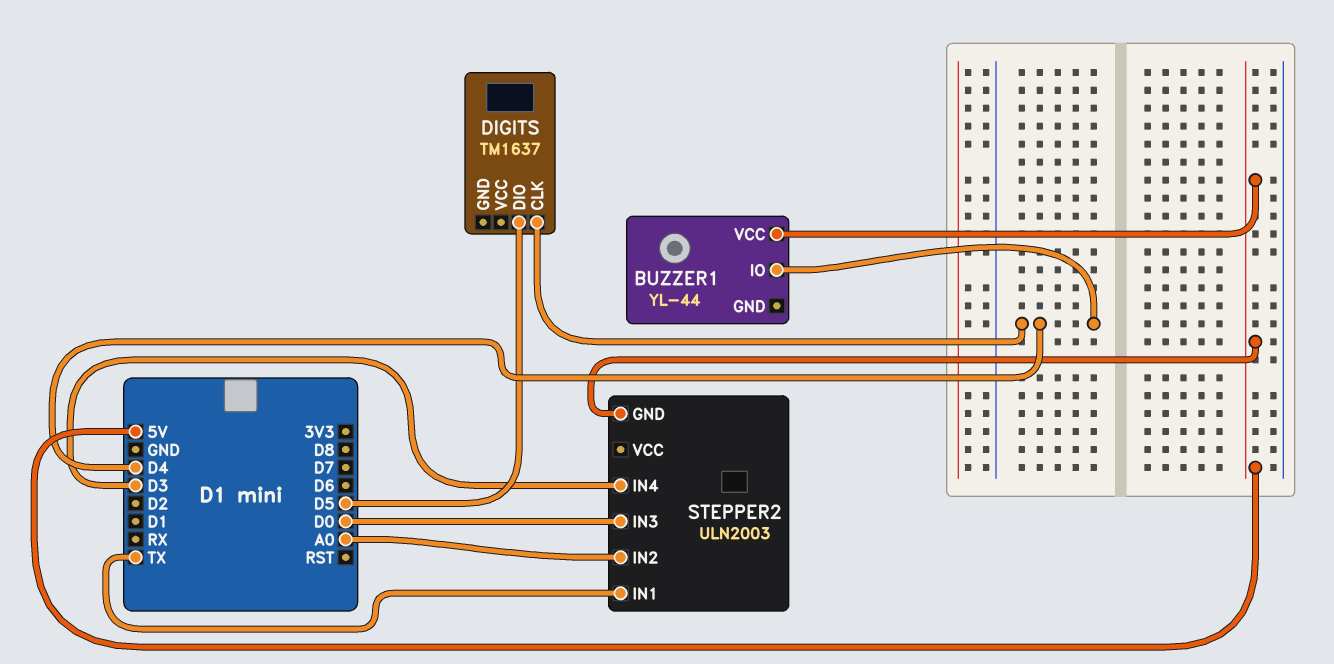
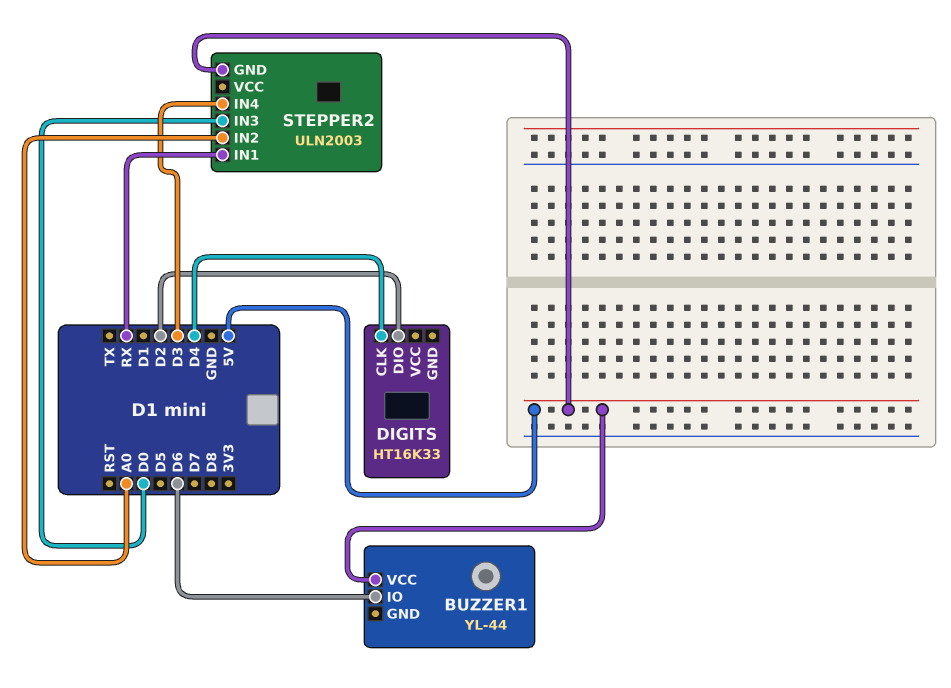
BUZZER1 pin IO: D4 -> D6
DIGITS: TM1637 -> HT16K33
DIGITS pin DIO: D5 -> D2
STEPPER2 pin IN1: TX -> RX

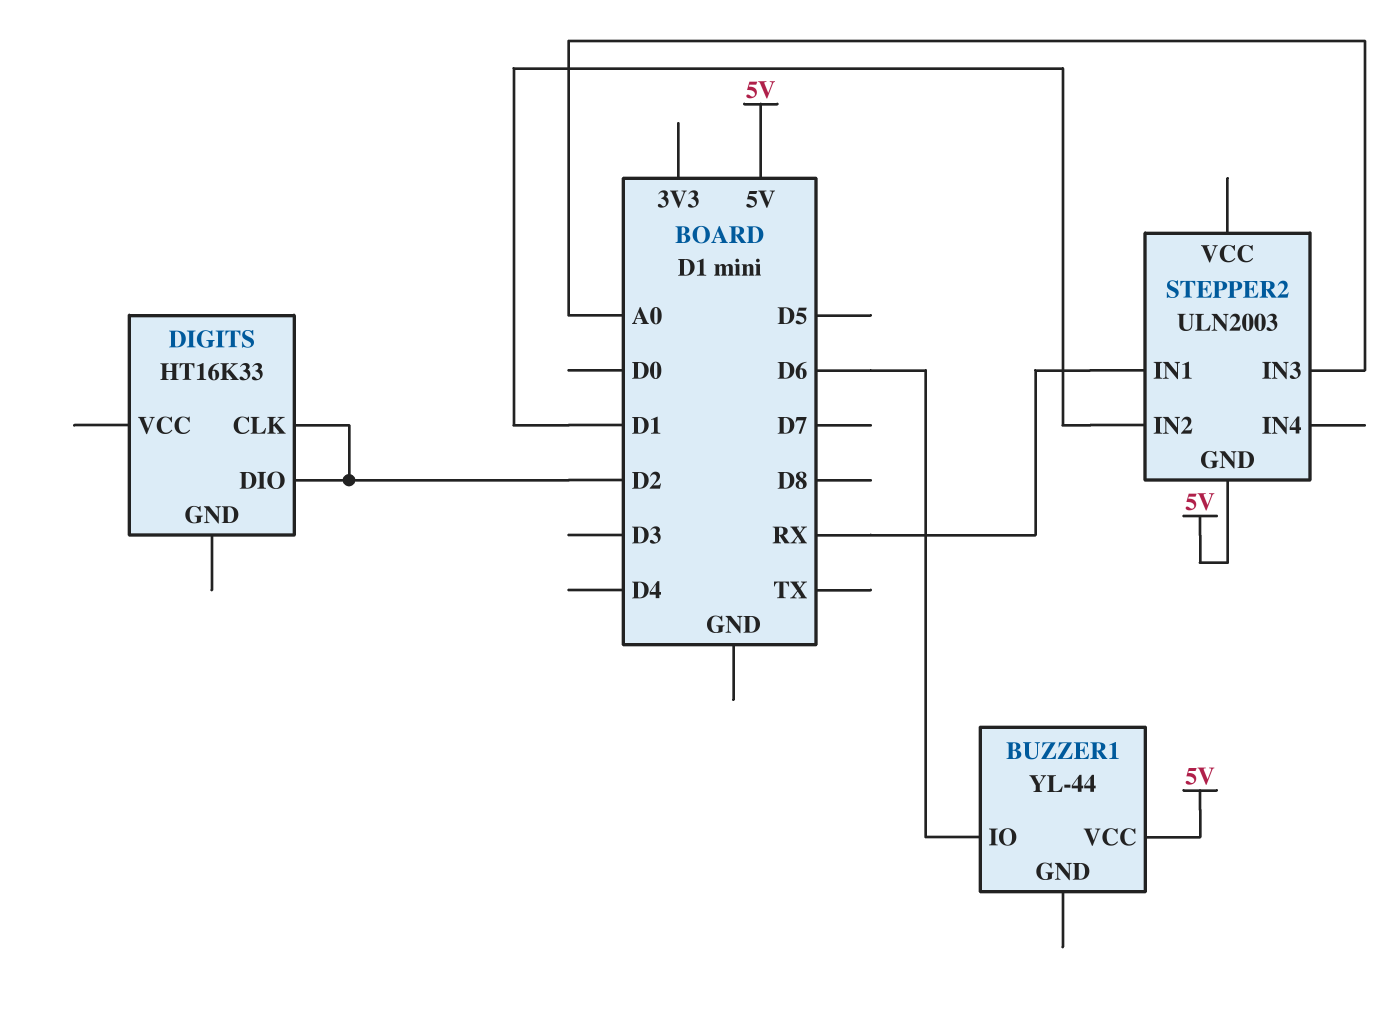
DIGITS pin CLK: D4 -> D2
STEPPER2 pin IN2: A0 -> D1
STEPPER2 pin IN3: D0 -> A0
STEPPER2 pin IN4: D3 -> none

